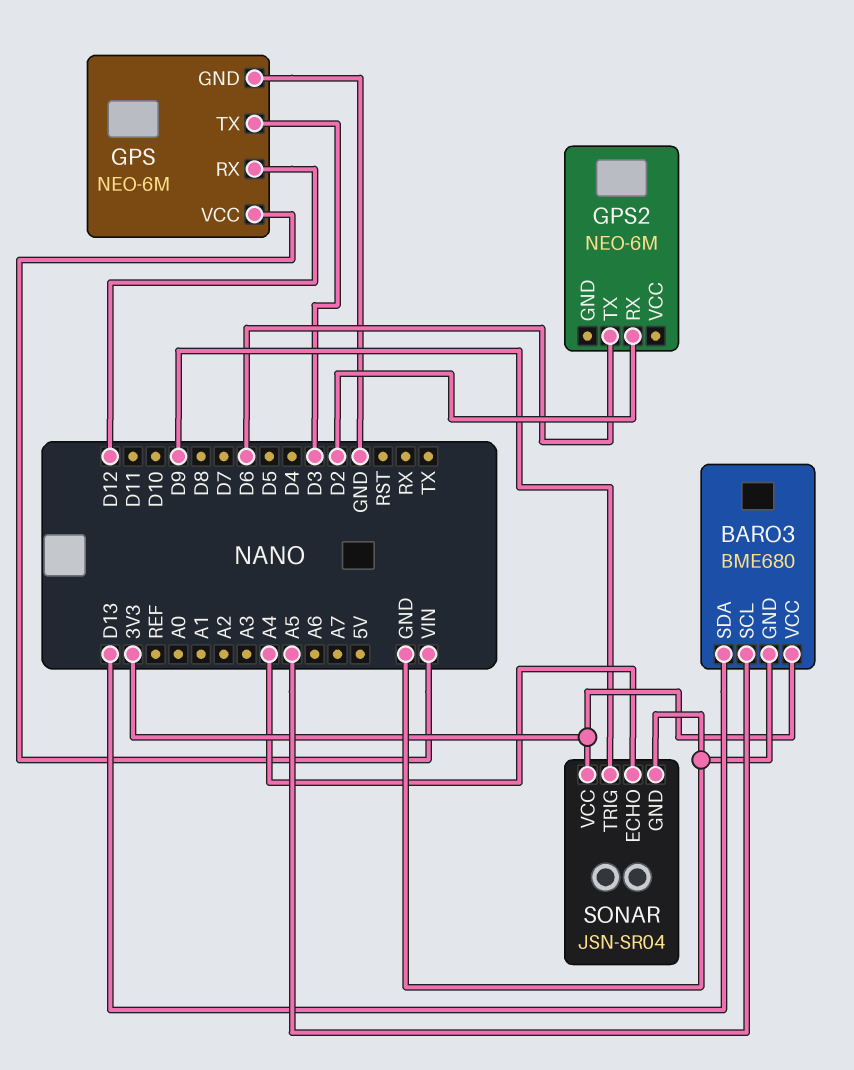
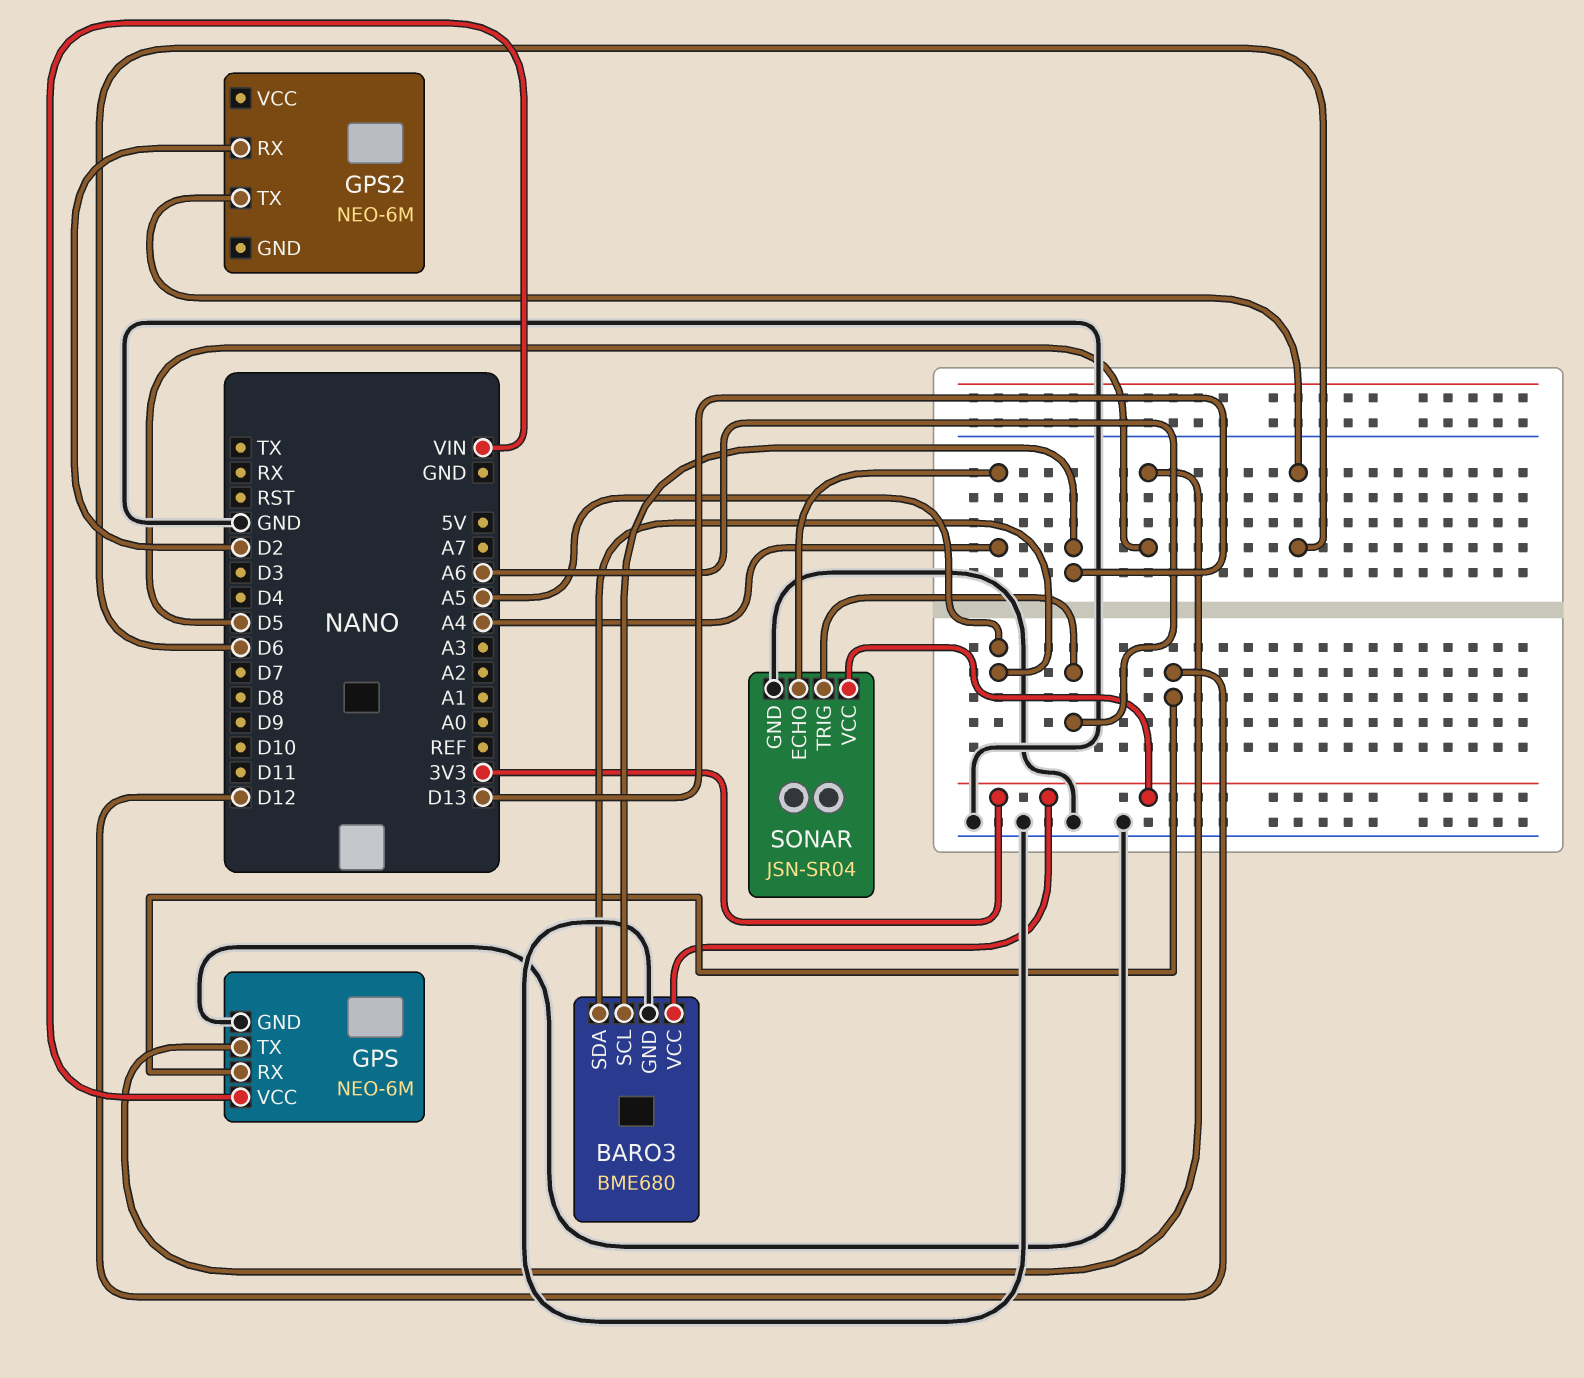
BARO3 pin SCL: A5 -> D13
BARO3 pin SDA: D13 -> A5
GPS pin TX: D3 -> D5
SONAR pin TRIG: D9 -> A6

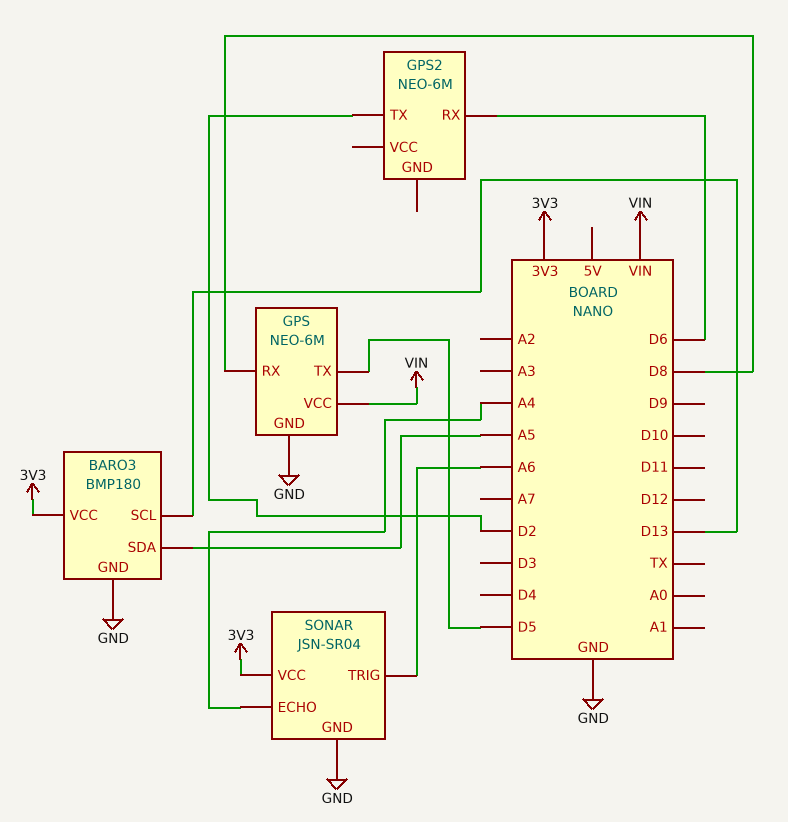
BARO3: BME680 -> BMP180
GPS pin RX: D12 -> D8
GPS2 pin RX: D2 -> D6
GPS2 pin TX: D6 -> D2

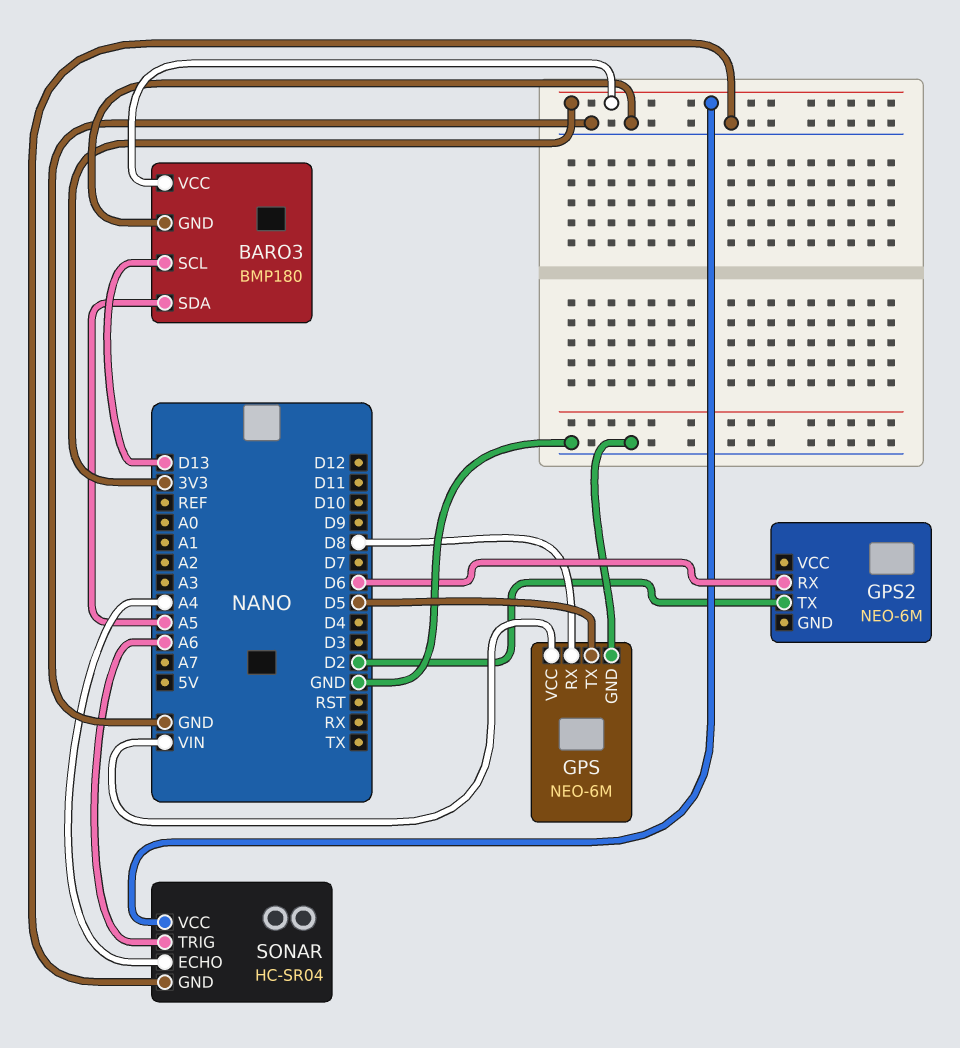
SONAR: JSN-SR04 -> HC-SR04

